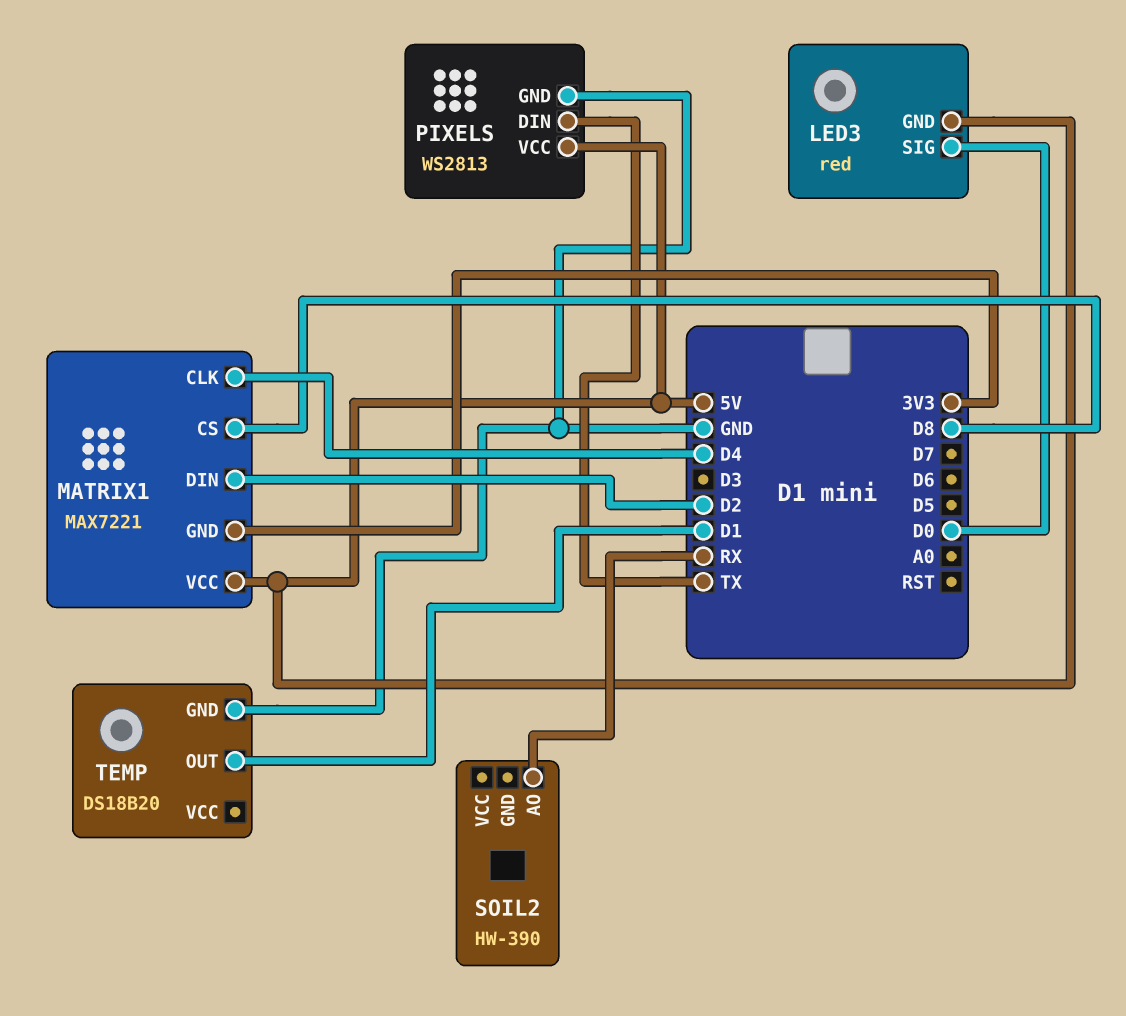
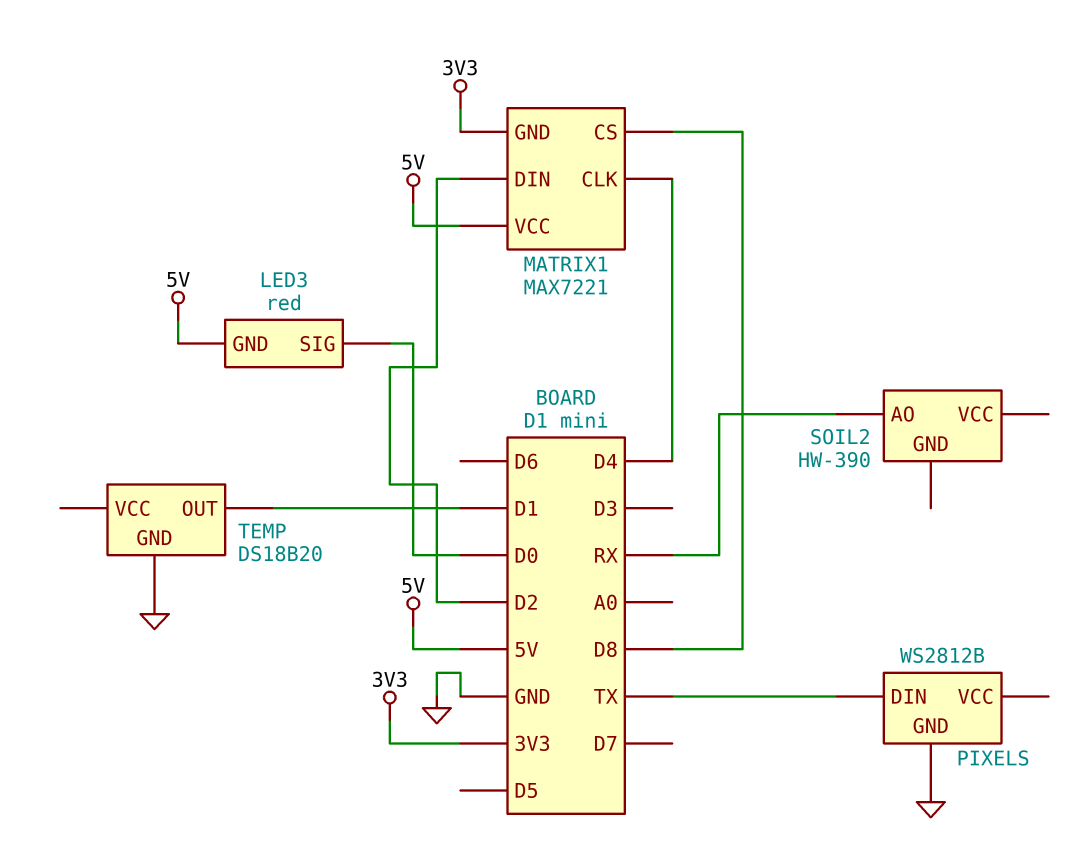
PIXELS: WS2813 -> WS2812B
PIXELS pin VCC: 5V -> none

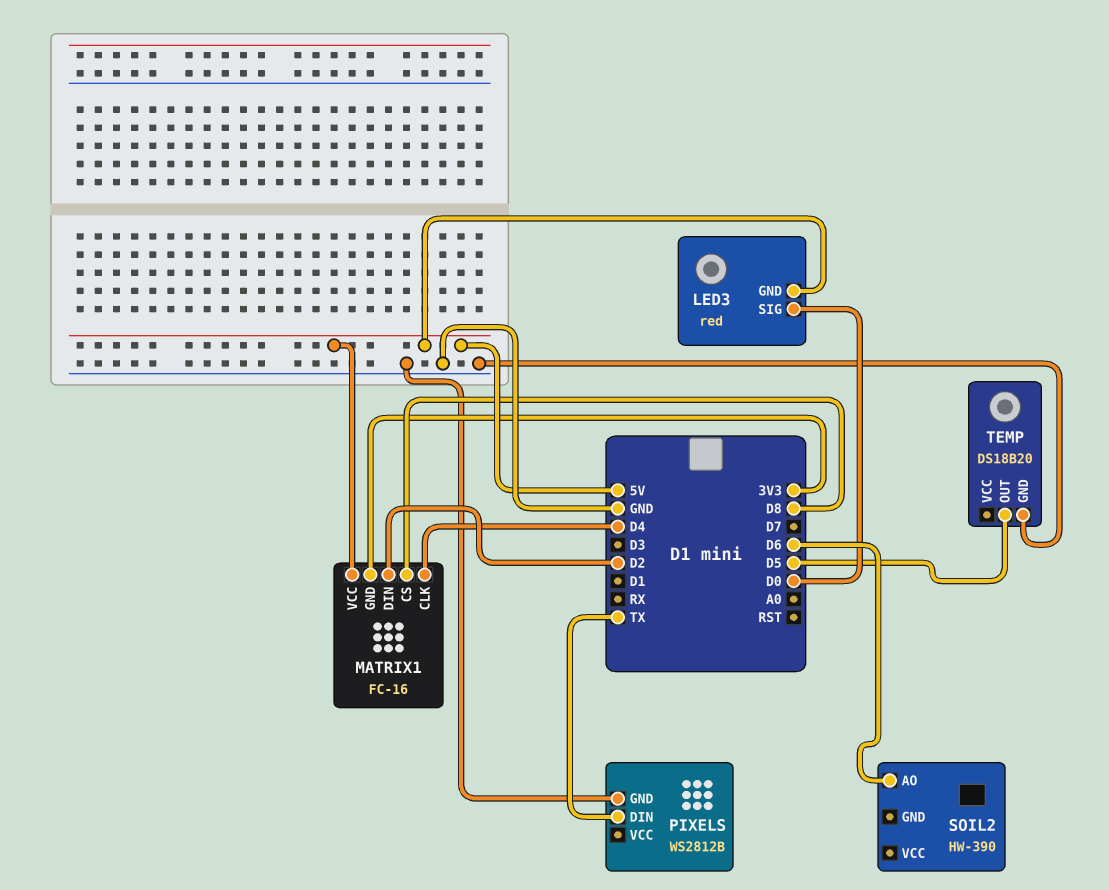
MATRIX1: MAX7221 -> FC-16
SOIL2 pin AO: RX -> D6
TEMP pin OUT: D1 -> D5

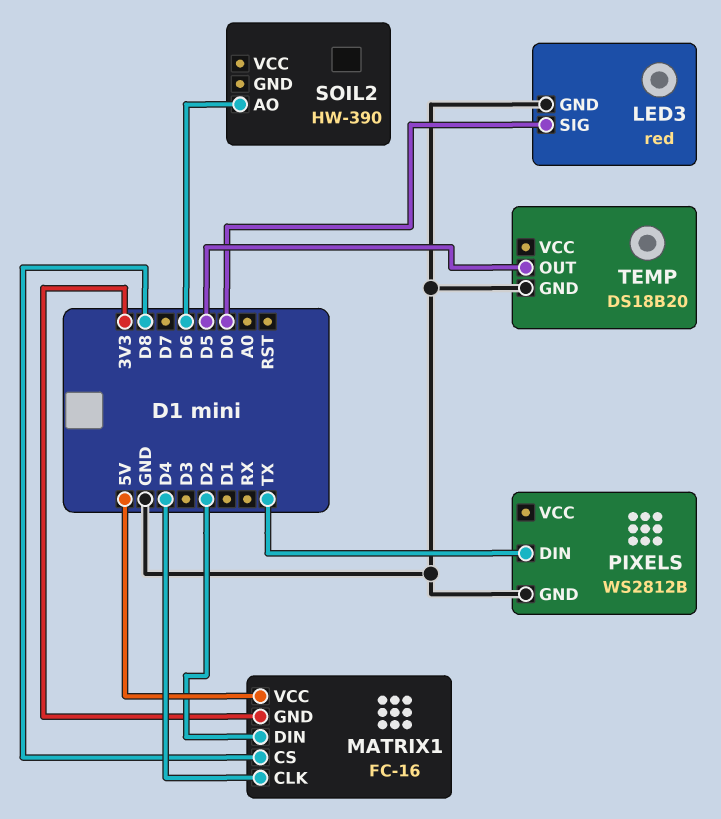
LED3 pin GND: 5V -> GND

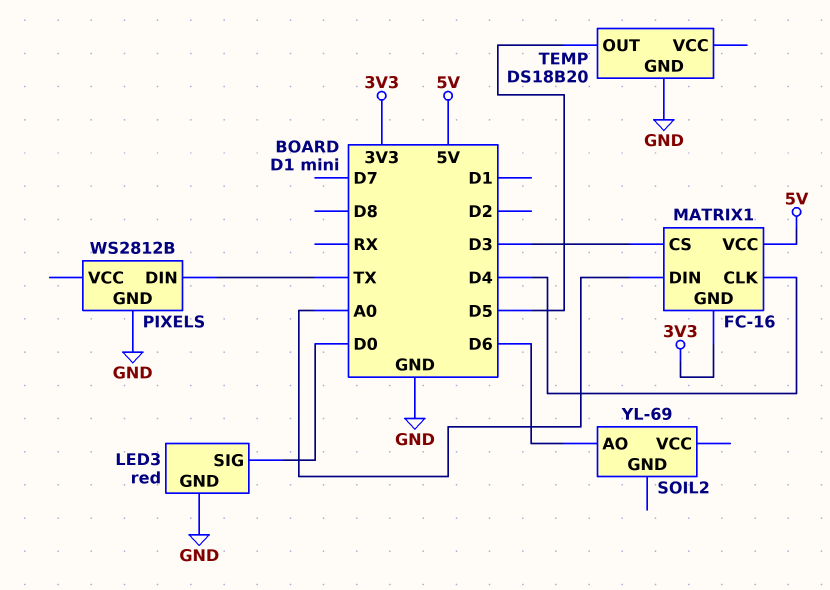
MATRIX1 pin CS: D8 -> D3
MATRIX1 pin DIN: D2 -> A0
SOIL2: HW-390 -> YL-69

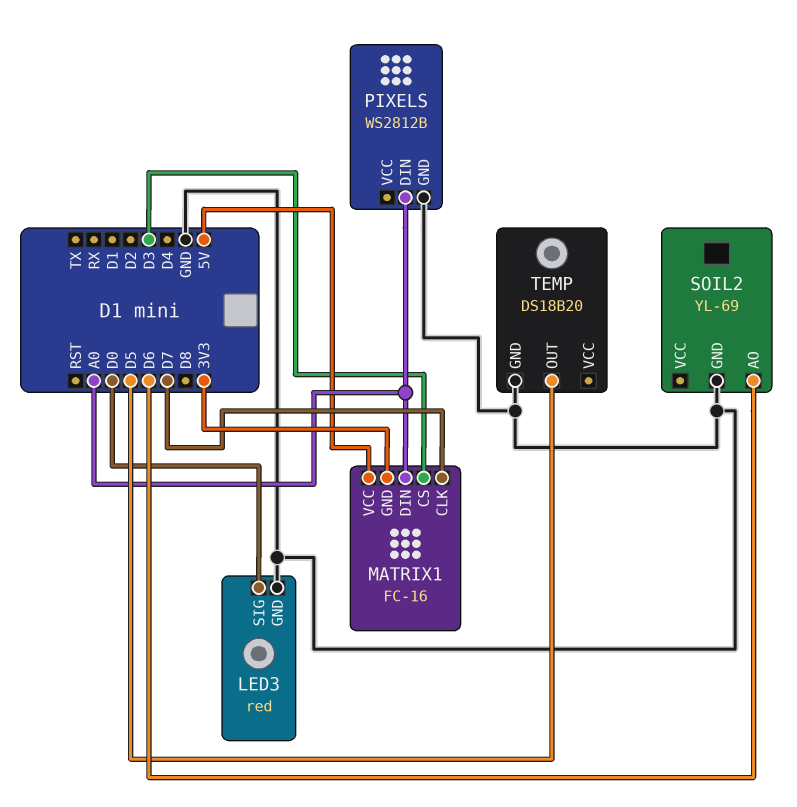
MATRIX1 pin CLK: D4 -> D7
PIXELS pin DIN: TX -> A0
SOIL2 pin GND: none -> GND

